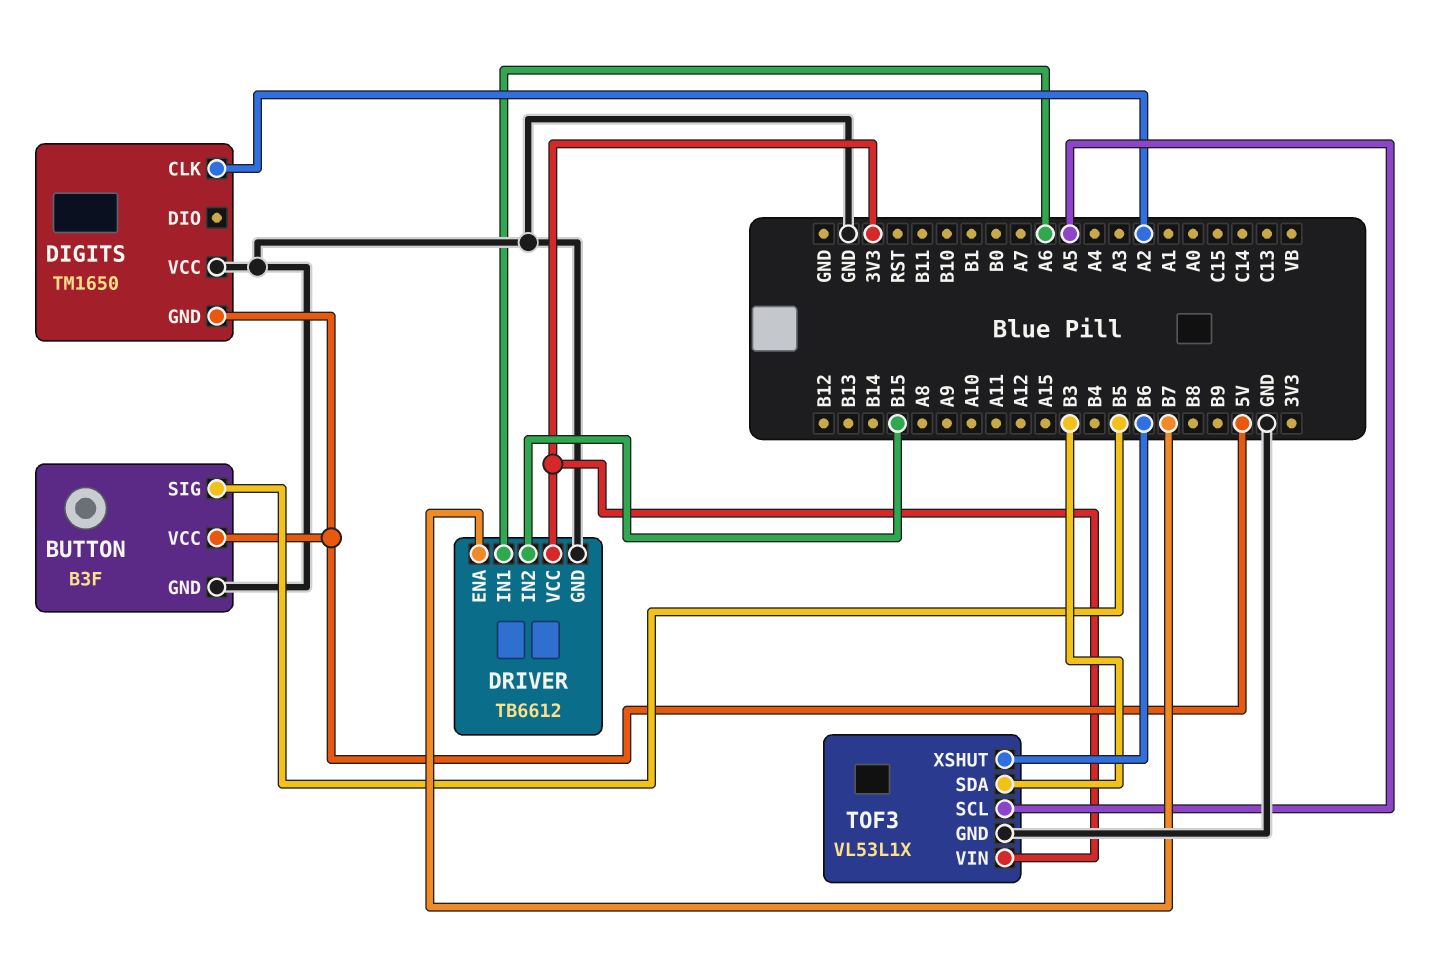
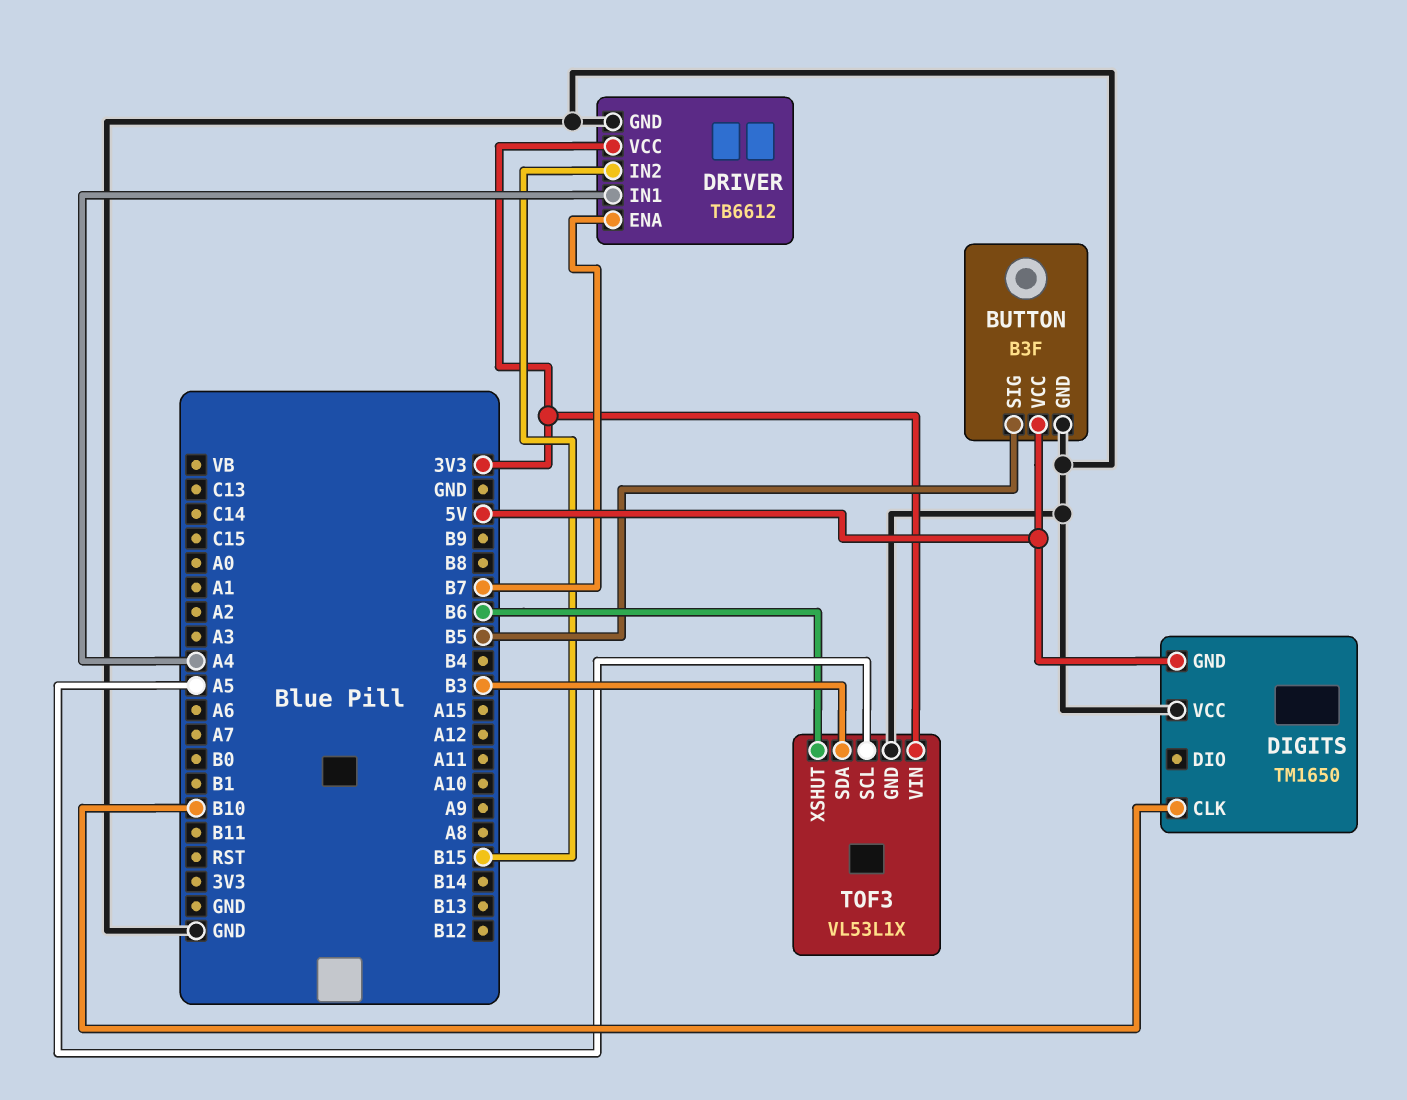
DIGITS pin CLK: A2 -> B10
DRIVER pin IN1: A6 -> A4

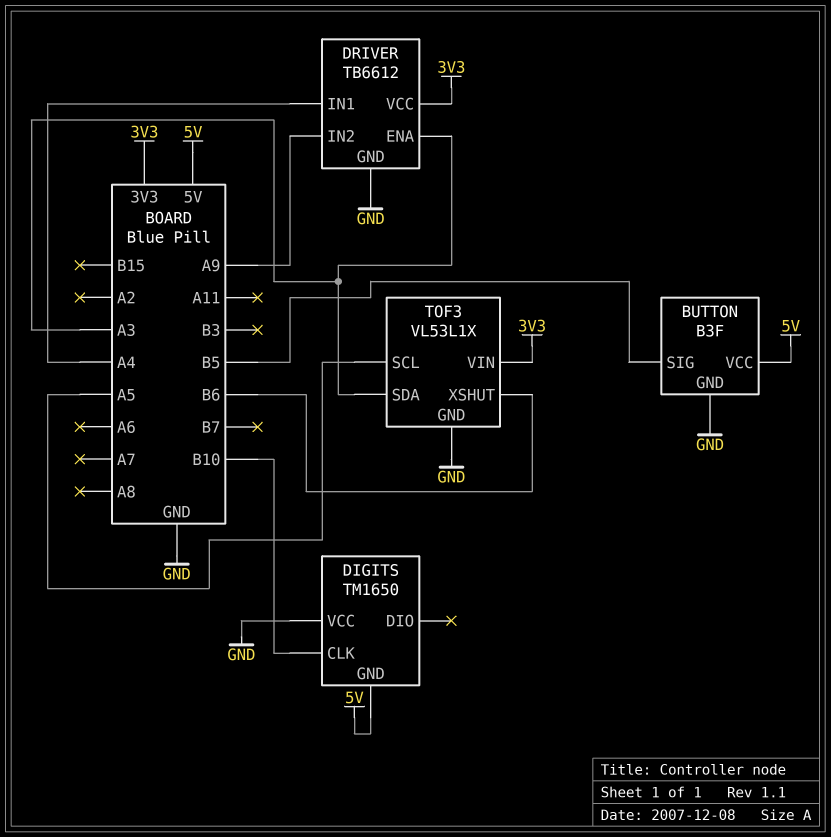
DRIVER pin ENA: B7 -> A3
DRIVER pin IN2: B15 -> A9
TOF3 pin SDA: B3 -> A3

